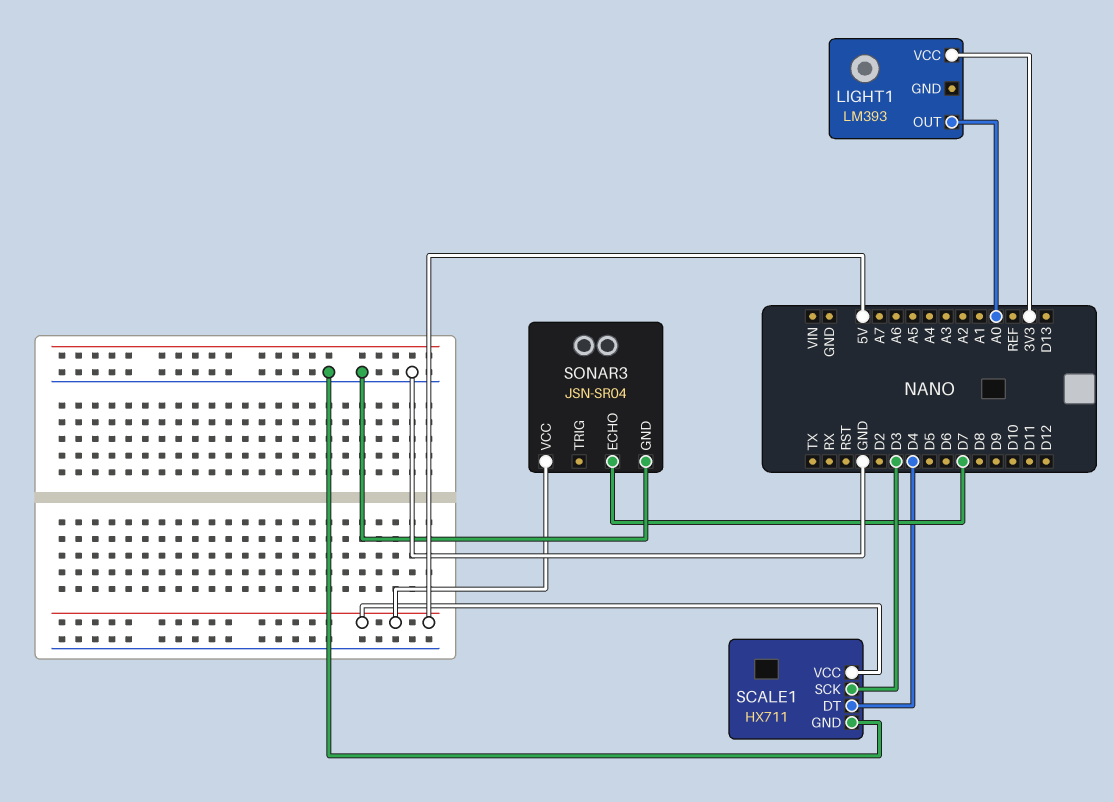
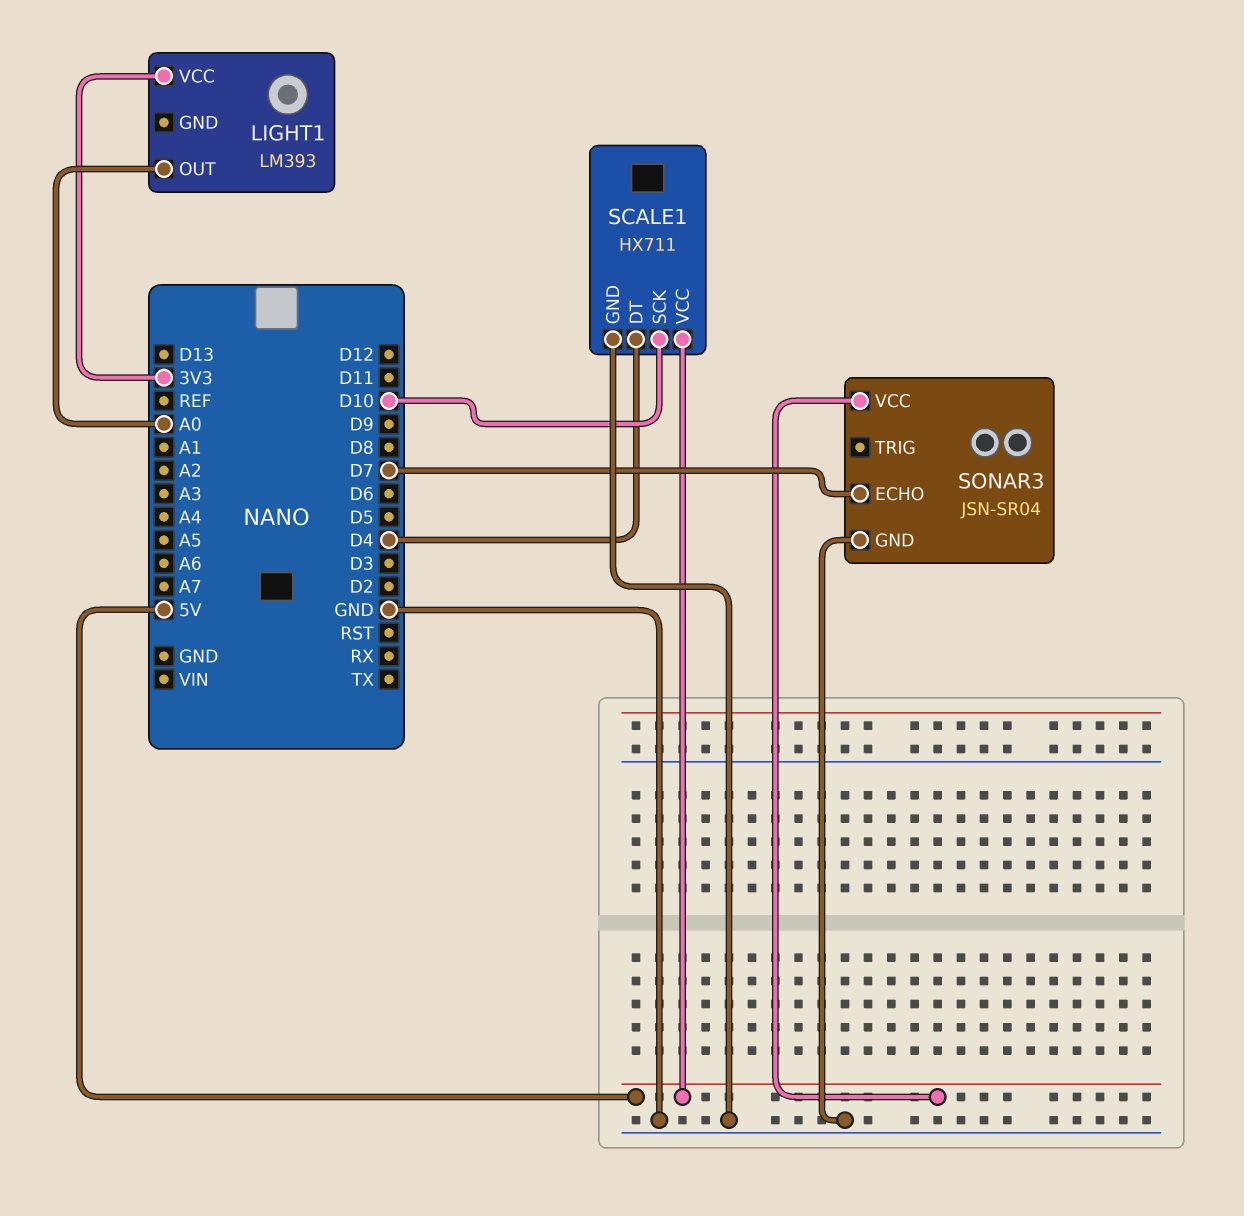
SCALE1 pin SCK: D3 -> D10

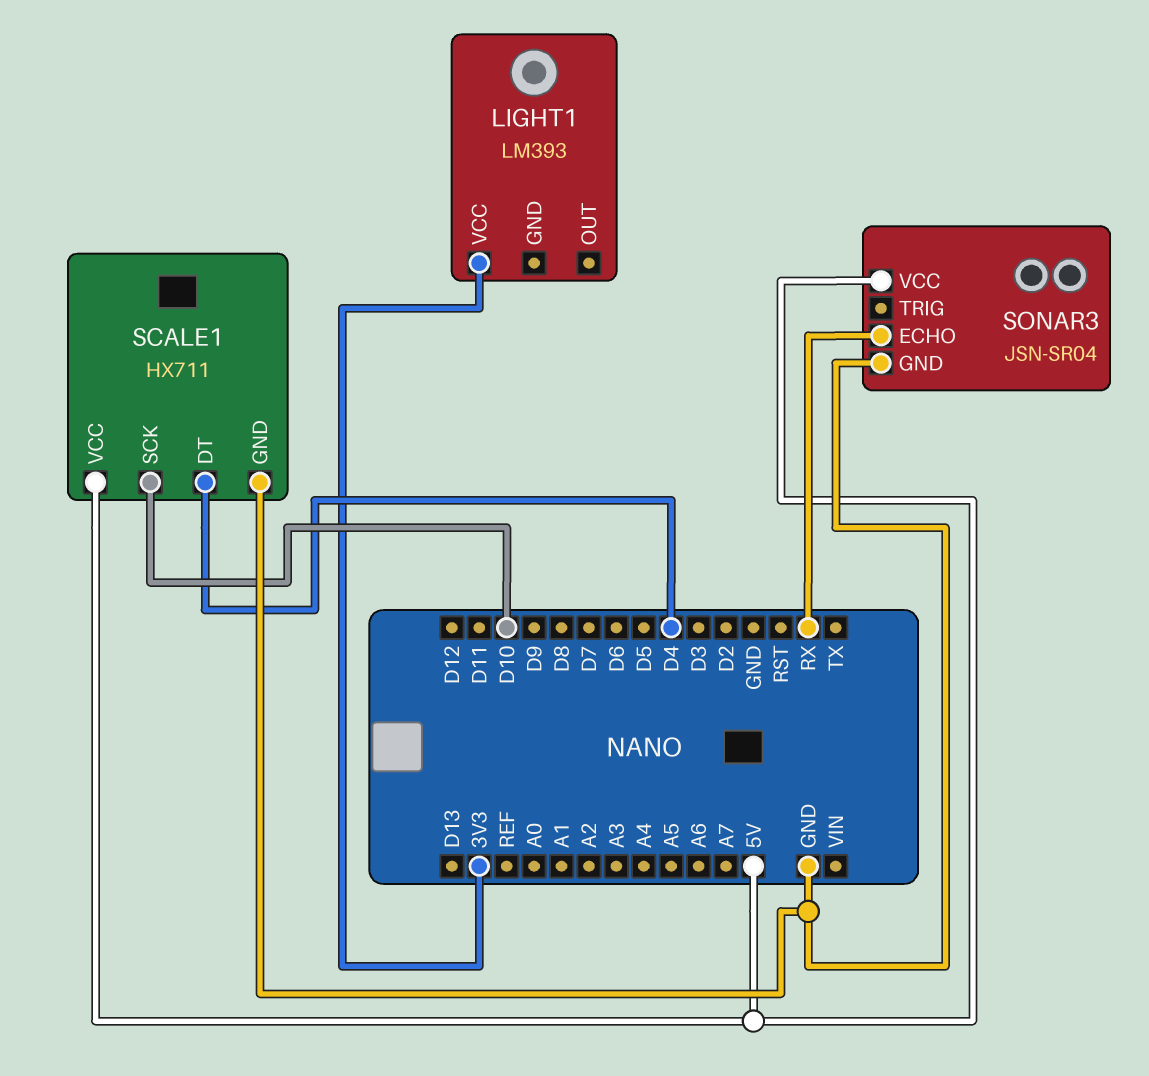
LIGHT1 pin OUT: A0 -> none
SONAR3 pin ECHO: D7 -> RX

